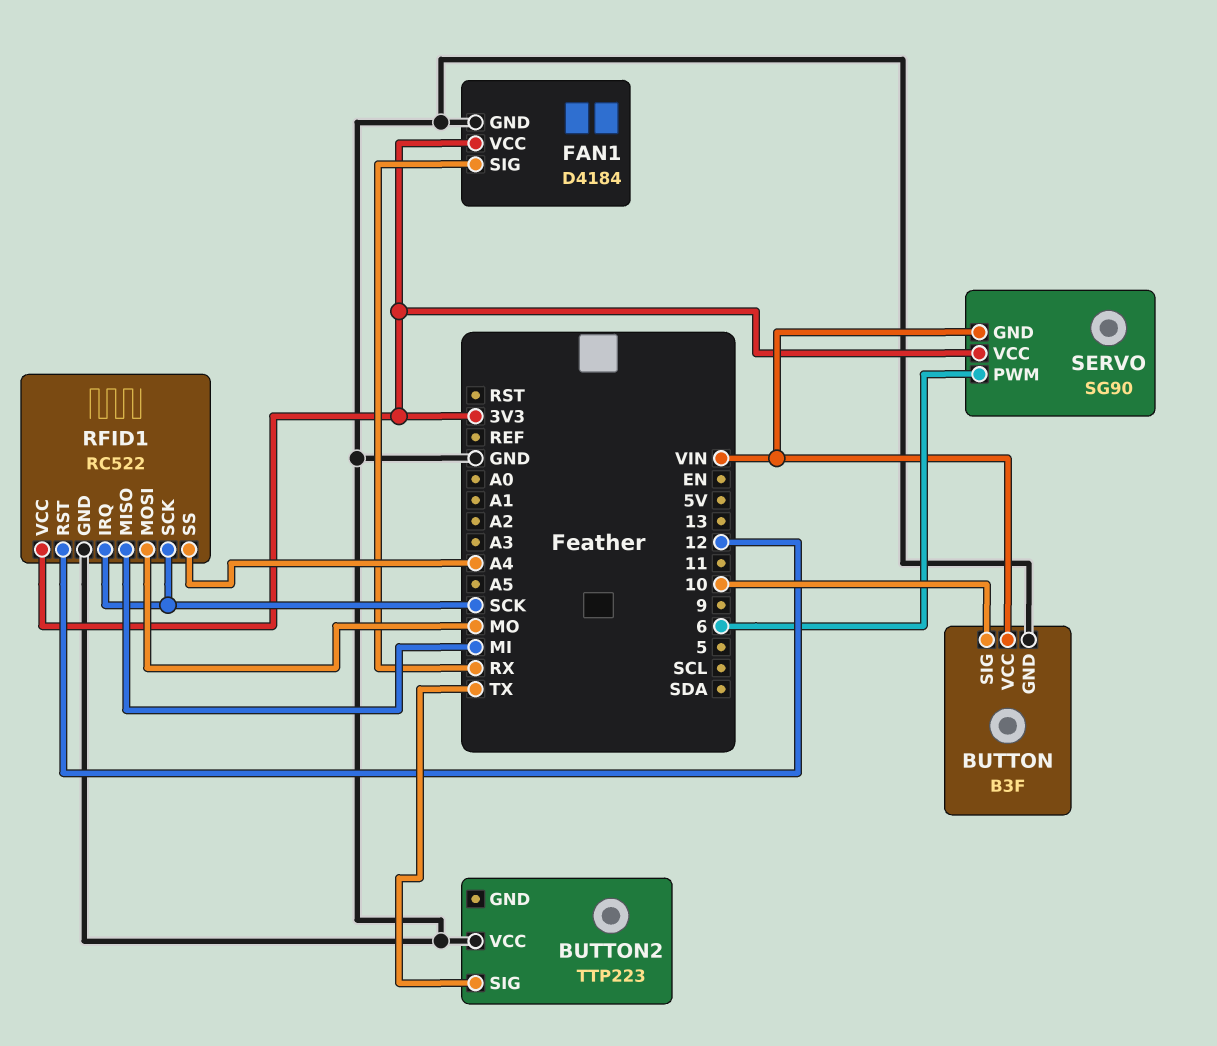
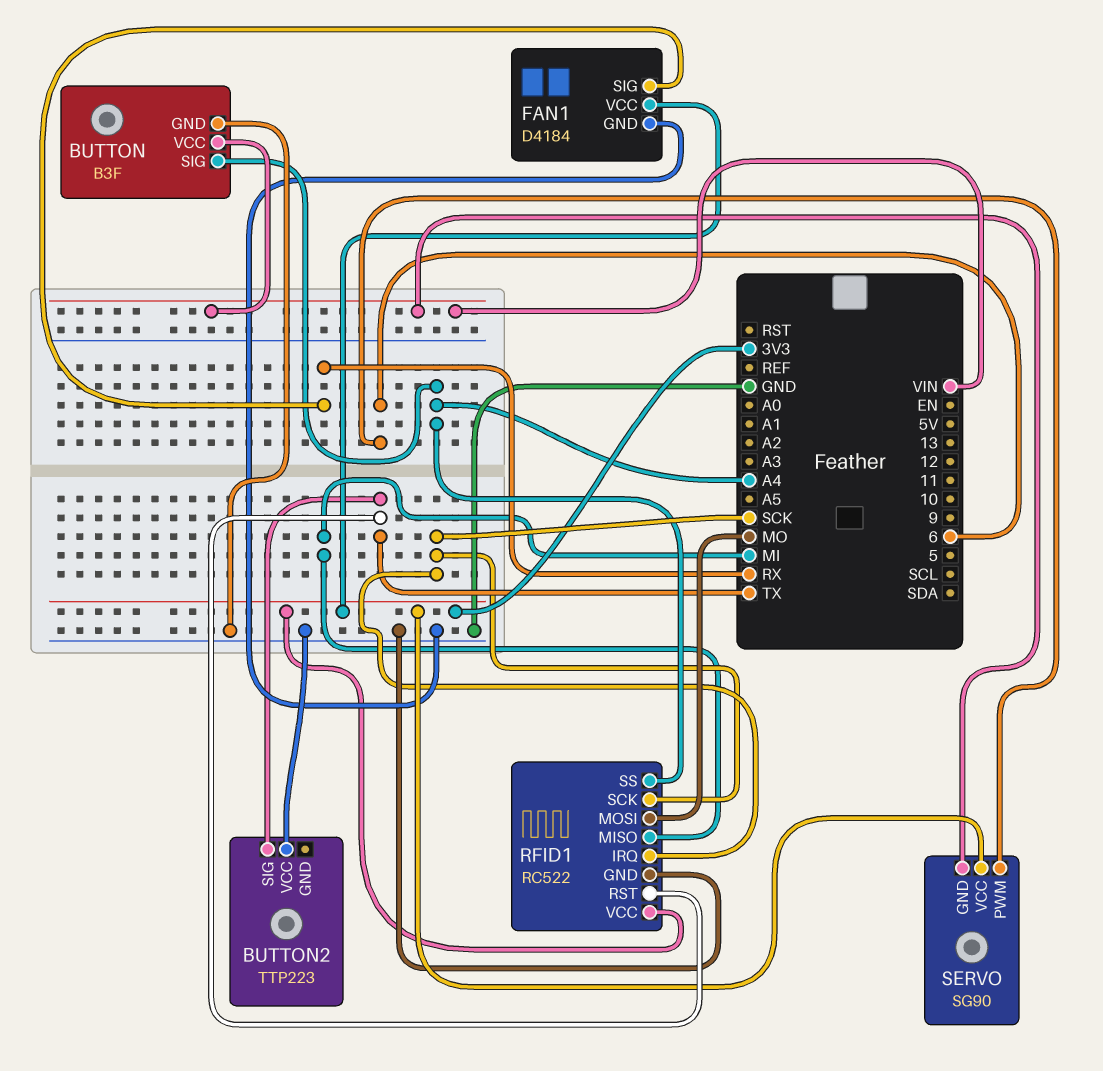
BUTTON pin SIG: 10 -> A4
RFID1 pin RST: 12 -> TX

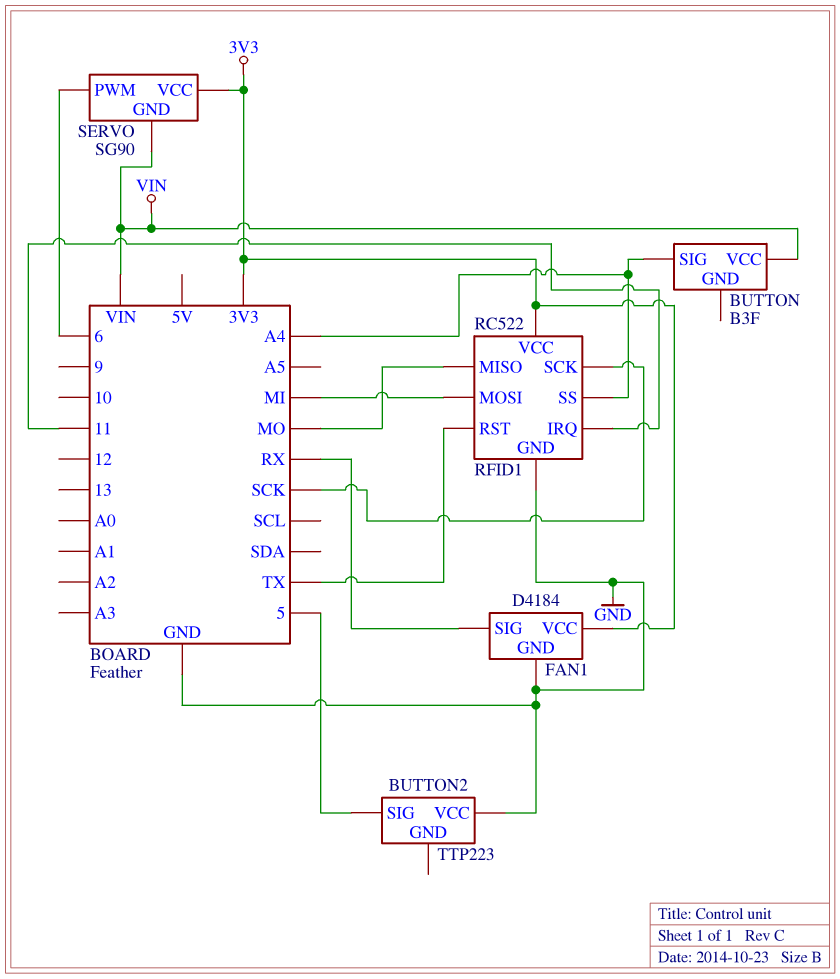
BUTTON pin GND: GND -> none
BUTTON2 pin SIG: TX -> 5
RFID1 pin IRQ: SCK -> 11
RFID1 pin MISO: MI -> MO
RFID1 pin MOSI: MO -> MI

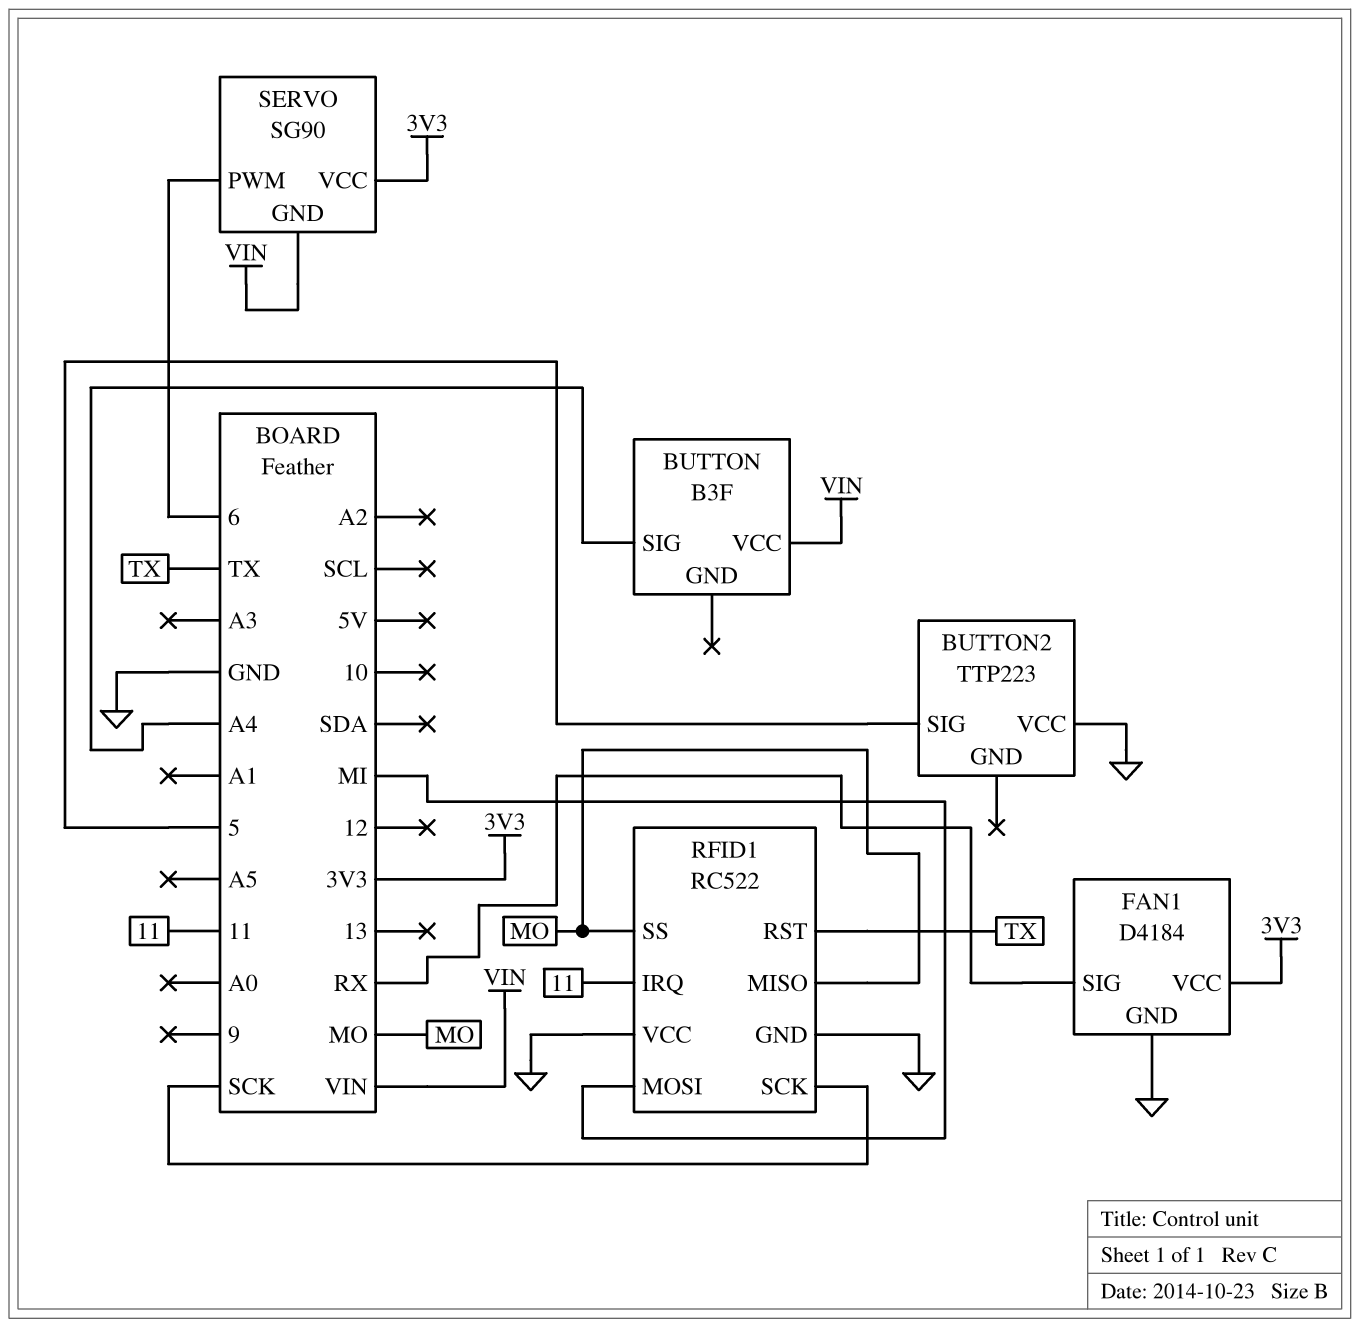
RFID1 pin SS: A4 -> MO
RFID1 pin VCC: 3V3 -> GND

